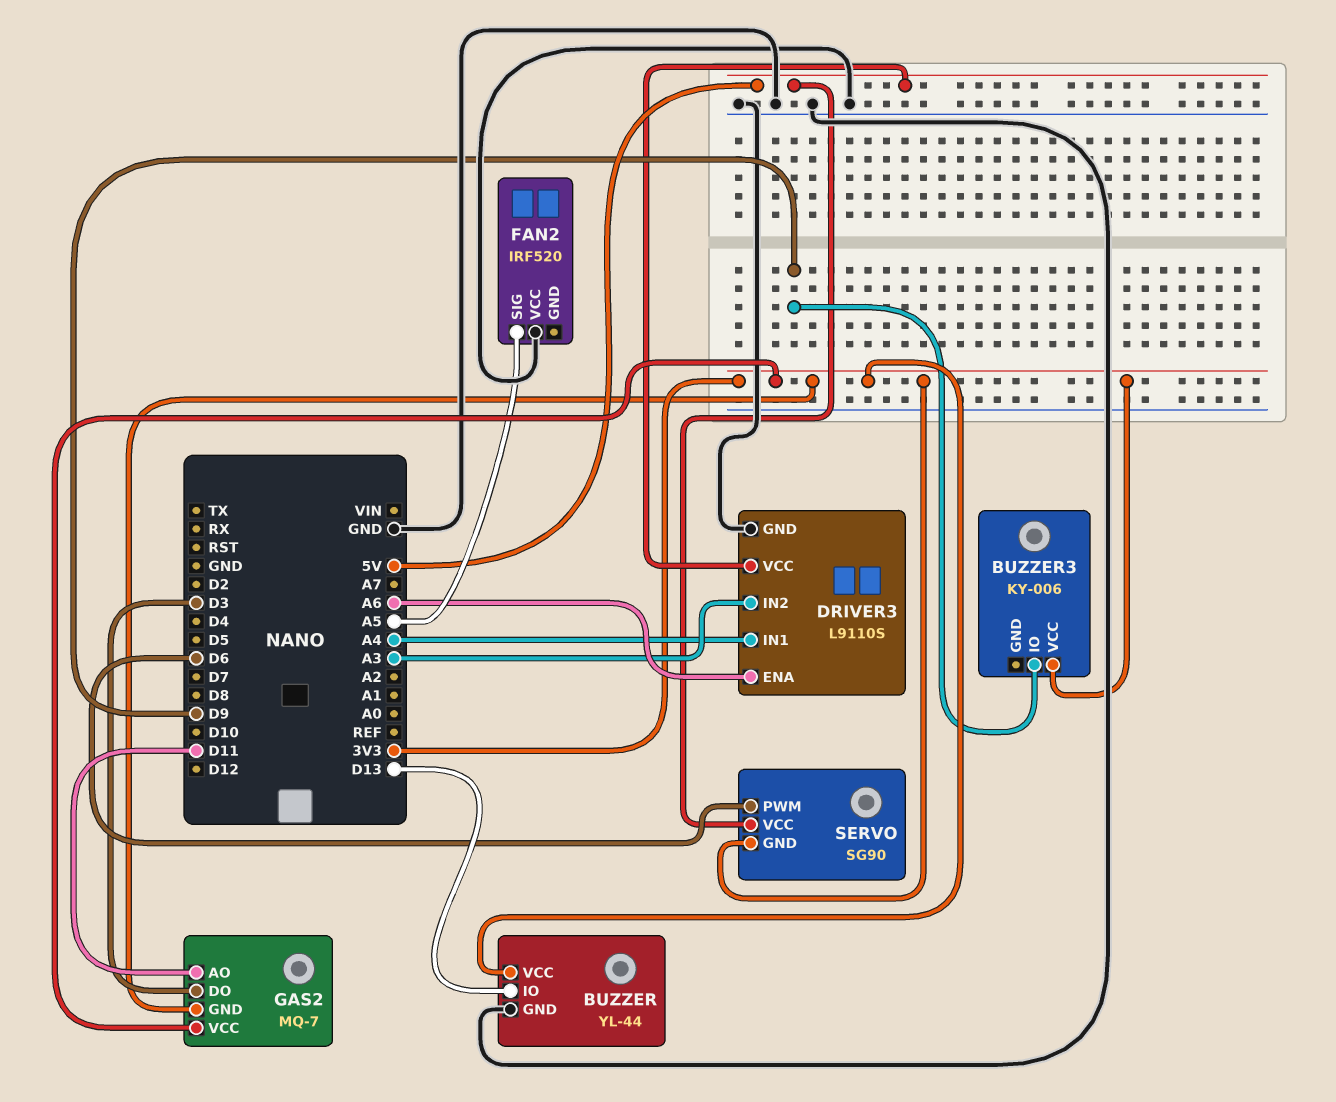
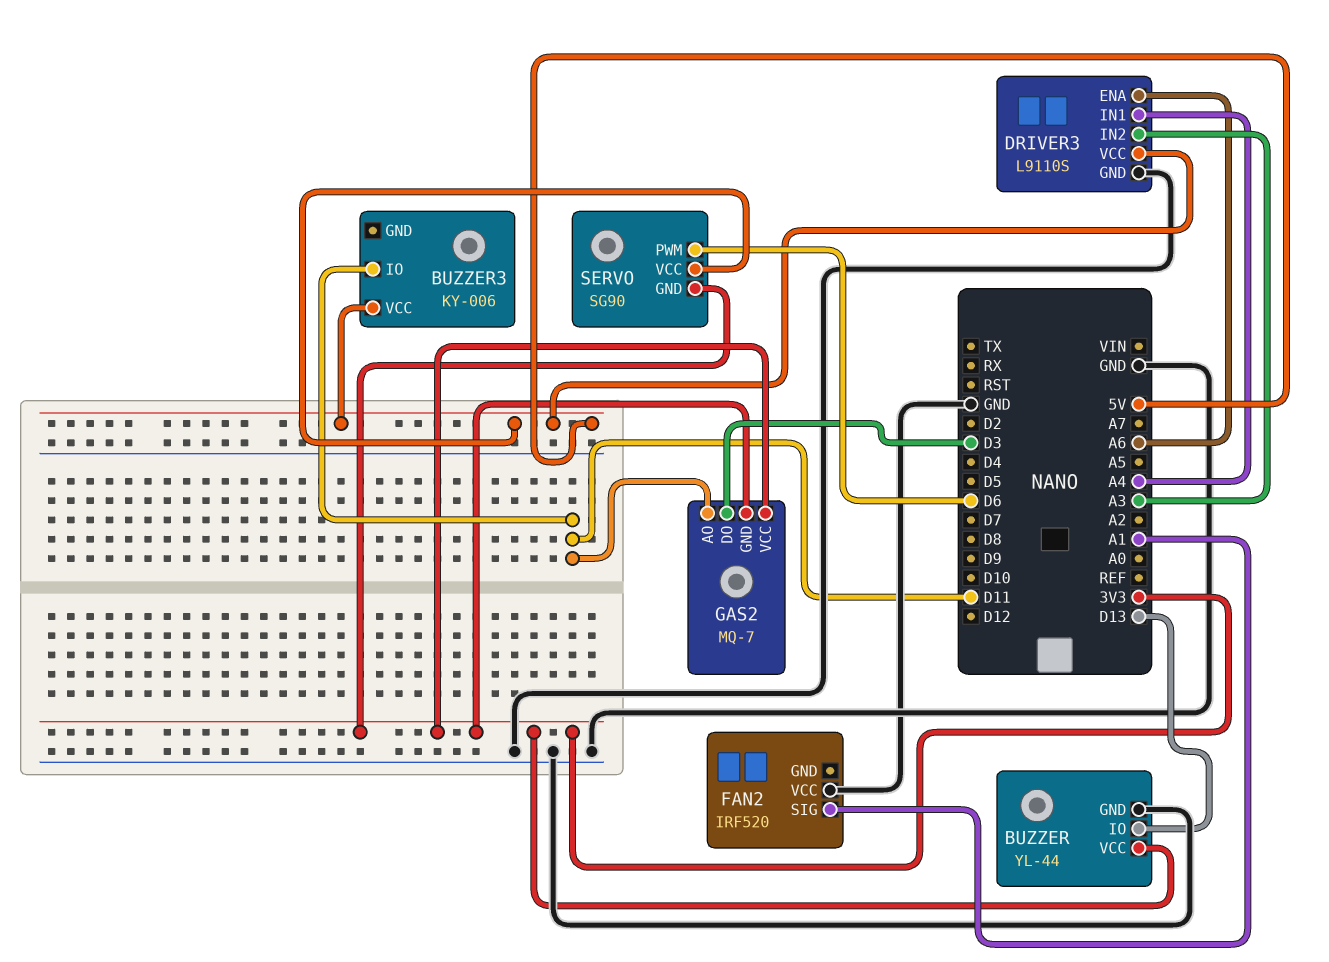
BUZZER3 pin IO: D9 -> D11
BUZZER3 pin VCC: 3V3 -> 5V
FAN2 pin SIG: A5 -> A1

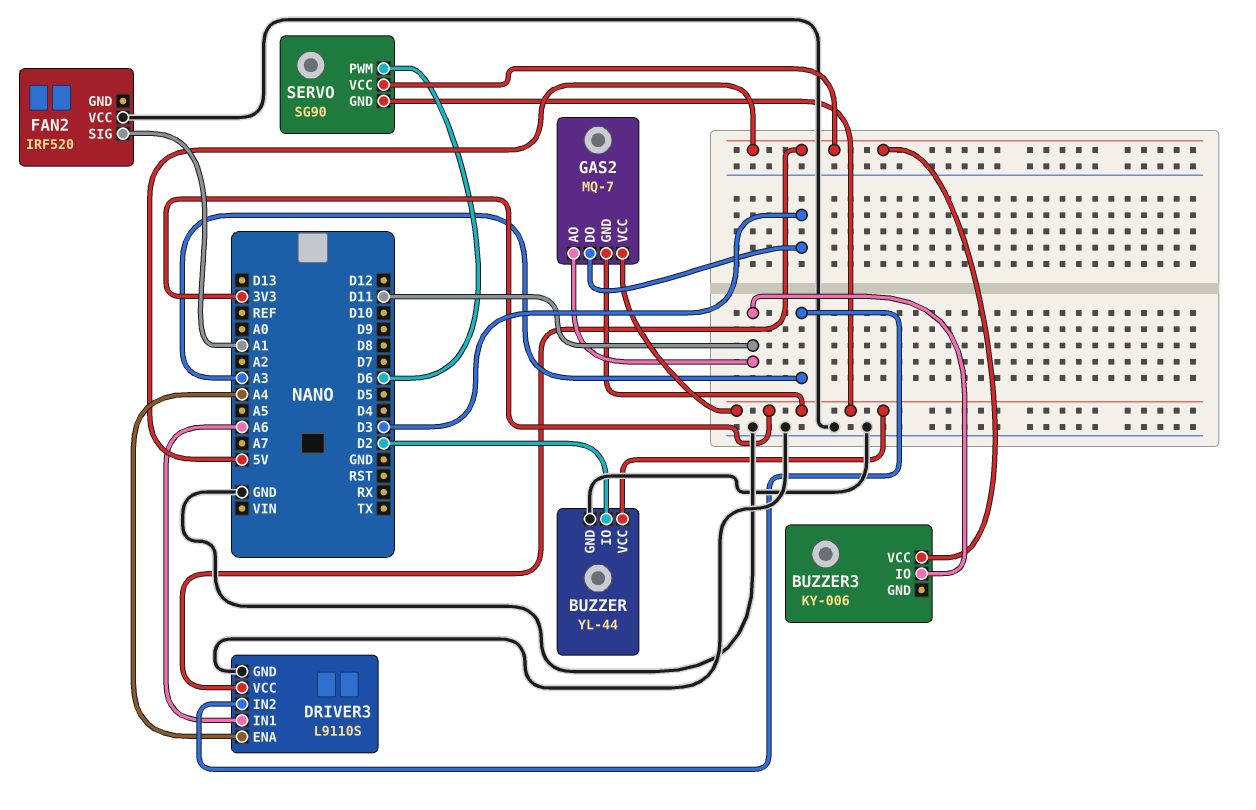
BUZZER pin IO: D13 -> D2
DRIVER3 pin ENA: A6 -> A4
DRIVER3 pin IN1: A4 -> A6

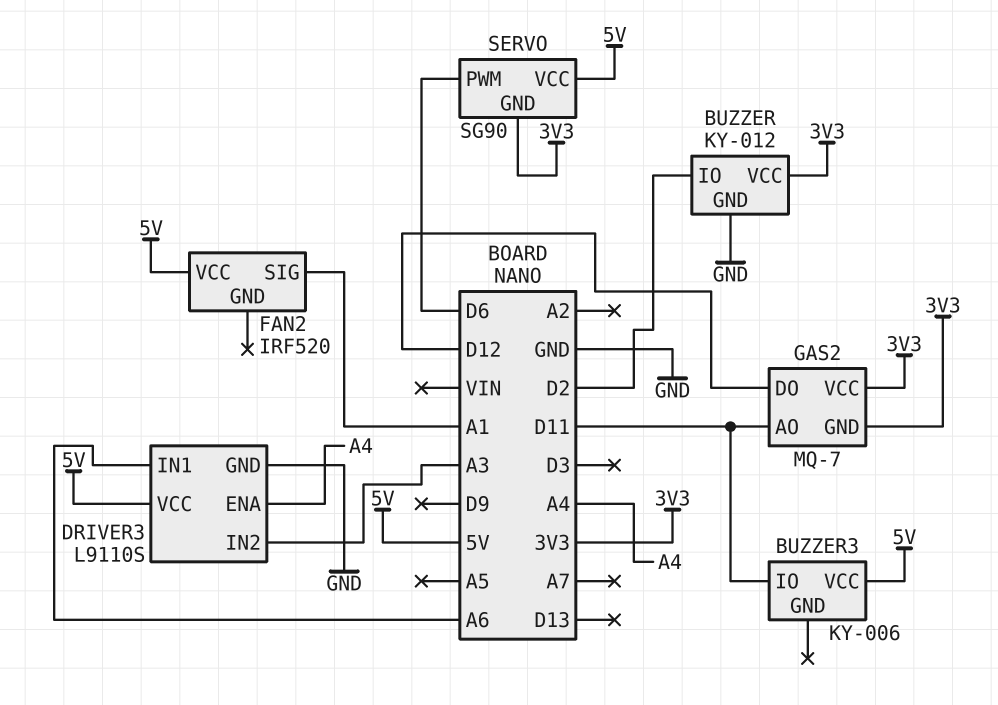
BUZZER: YL-44 -> KY-012
FAN2 pin VCC: GND -> 5V
GAS2 pin DO: D3 -> D12

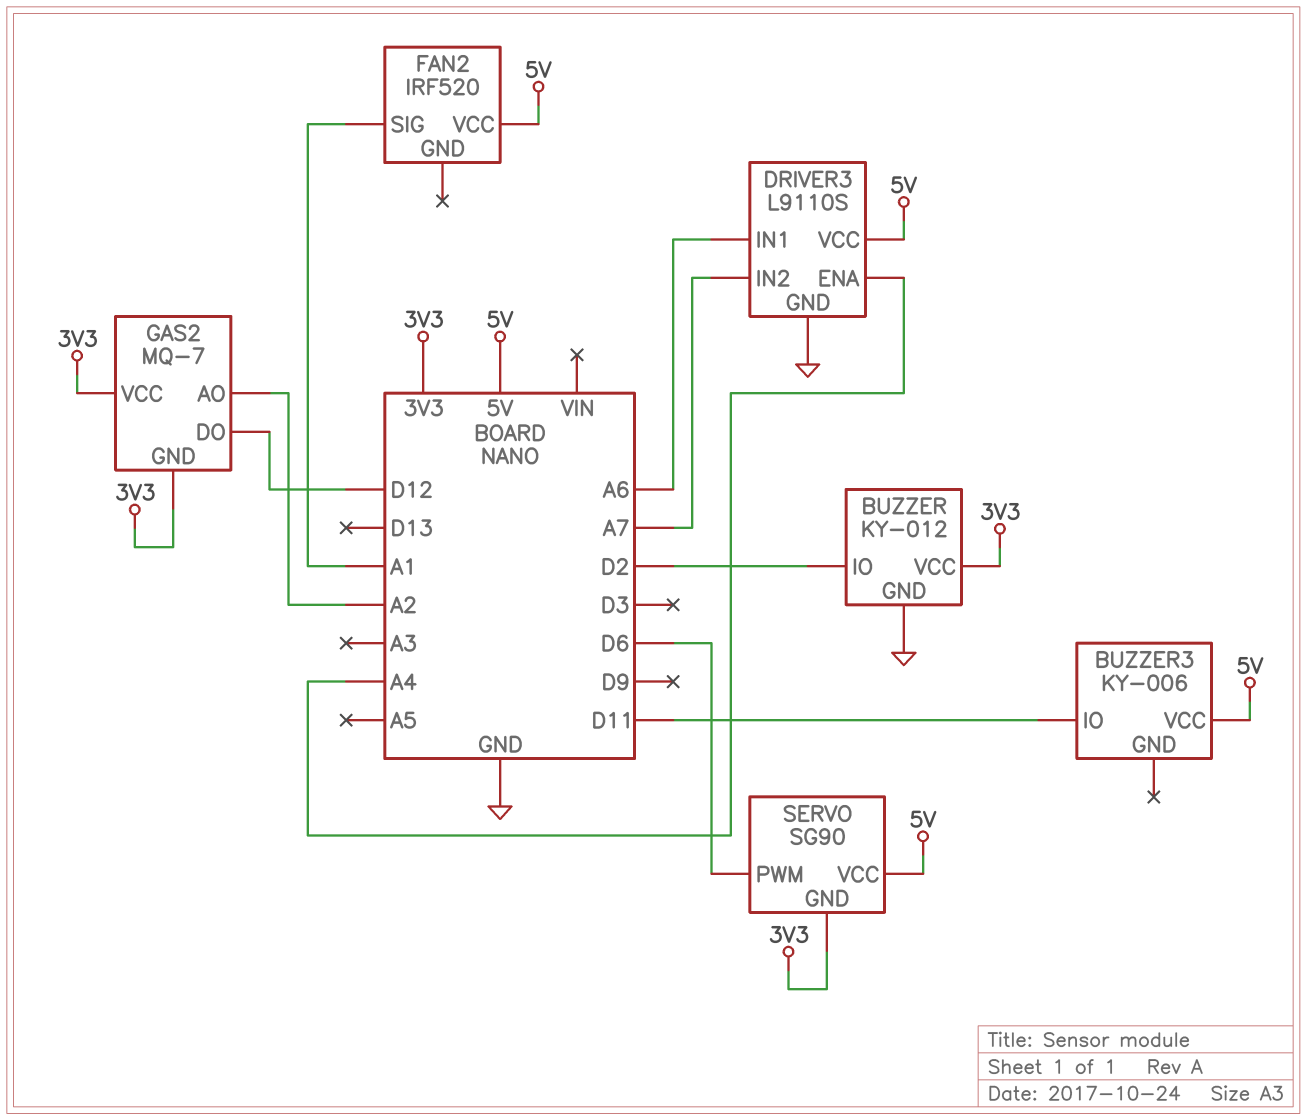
DRIVER3 pin IN2: A3 -> A7
GAS2 pin AO: D11 -> A2

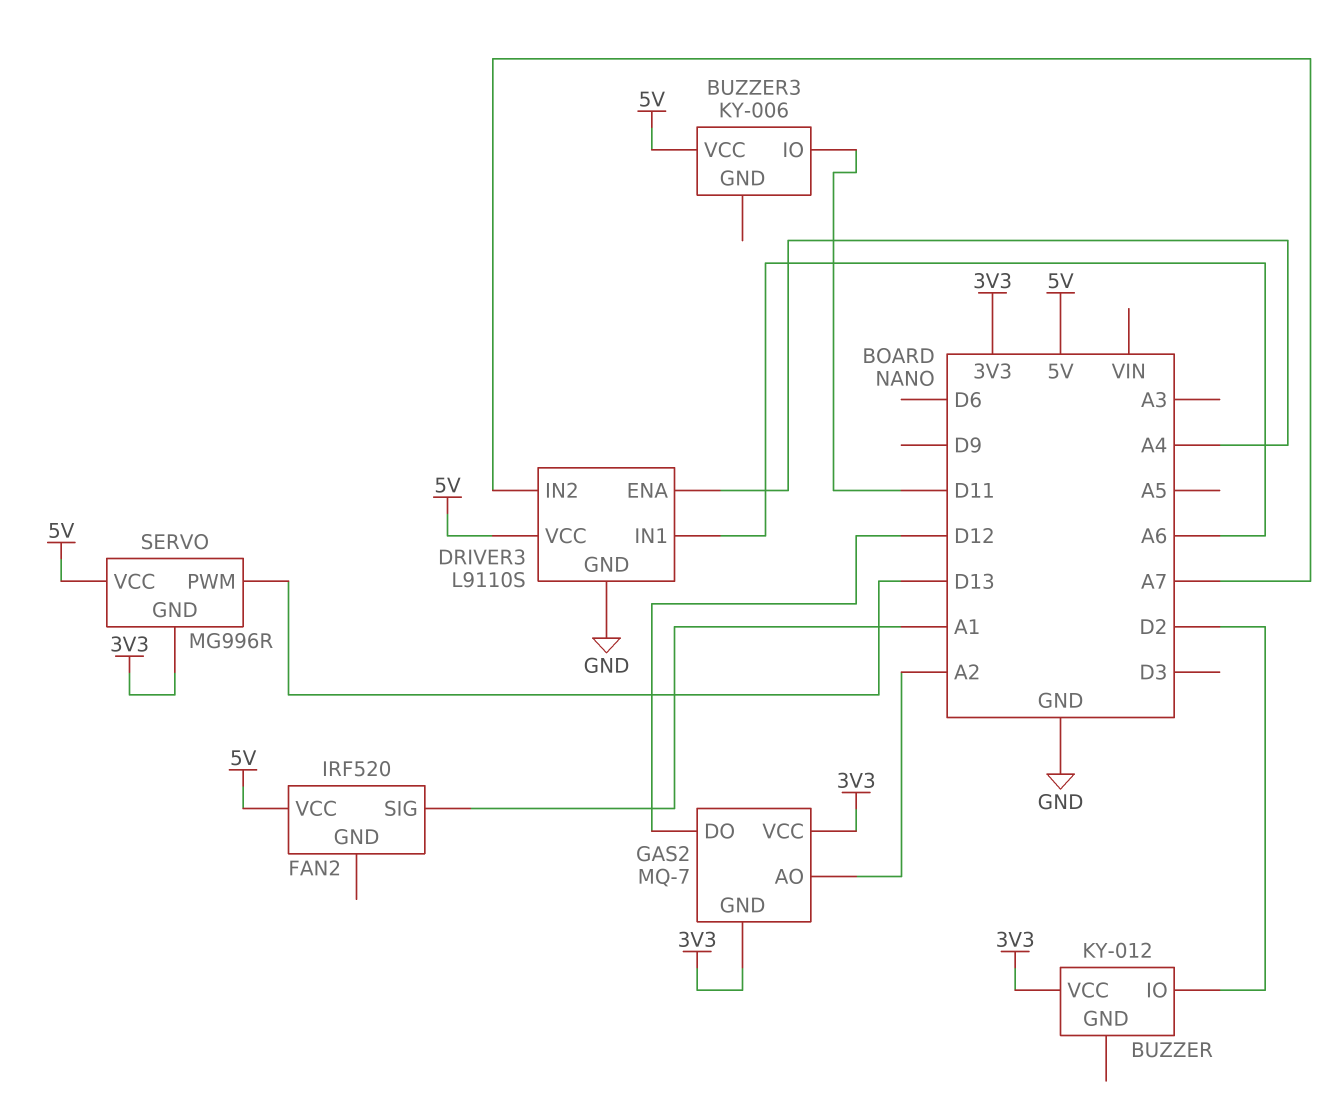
BUZZER pin GND: GND -> none
SERVO: SG90 -> MG996R
SERVO pin PWM: D6 -> D13

